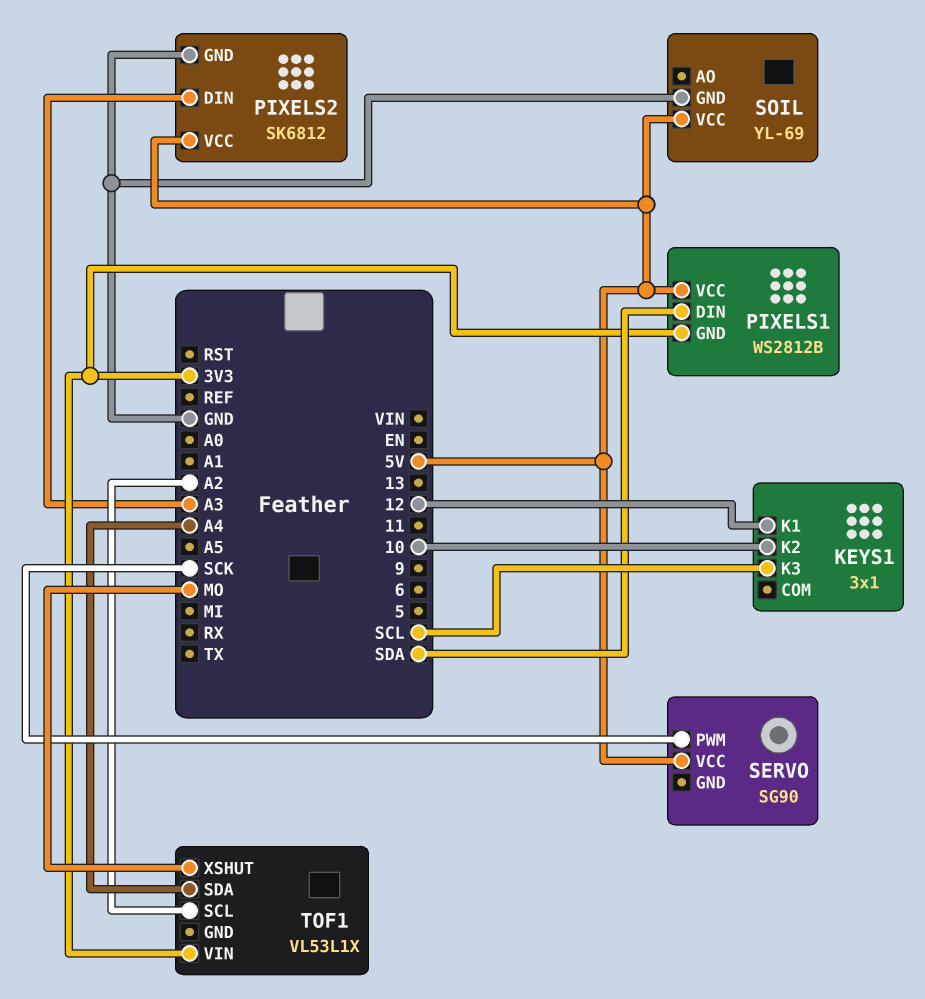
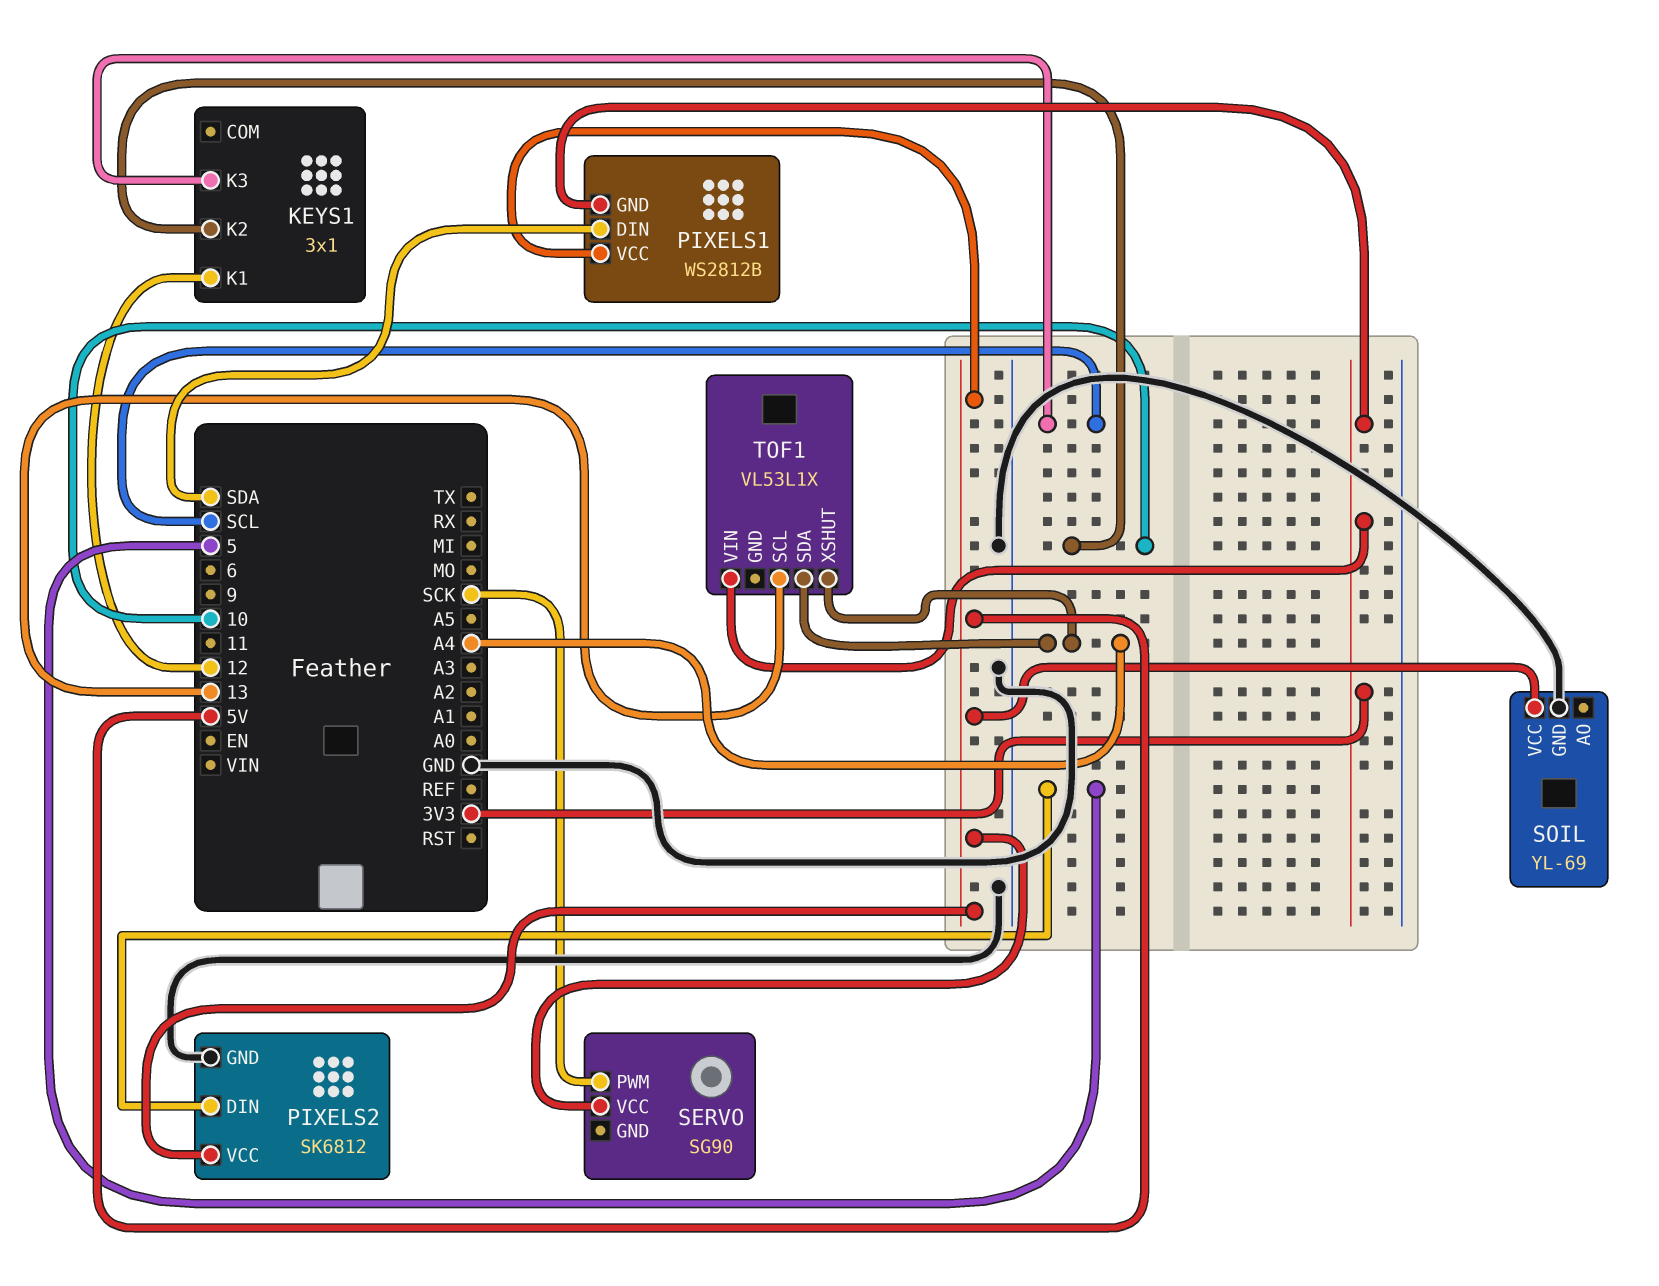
PIXELS2 pin DIN: A3 -> 5
TOF1 pin SCL: A2 -> 13
TOF1 pin XSHUT: MO -> A4

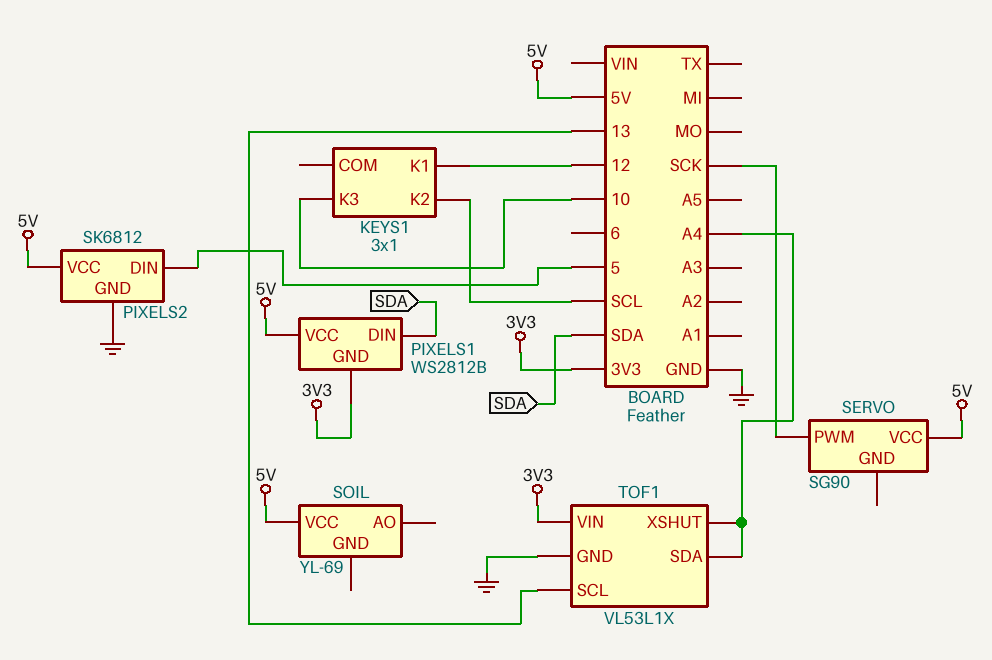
KEYS1 pin K2: 10 -> SCL
KEYS1 pin K3: SCL -> 10
SOIL pin GND: GND -> none
TOF1 pin GND: none -> GND

